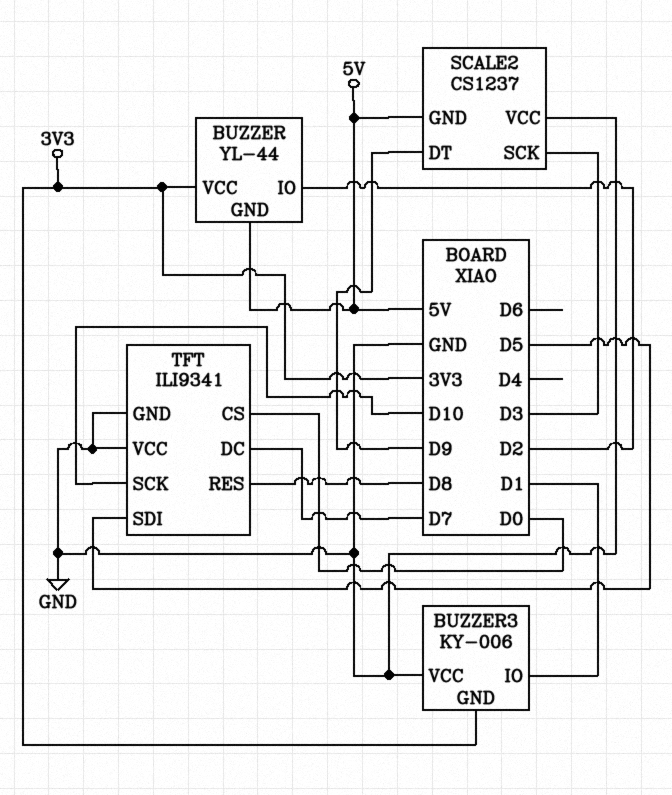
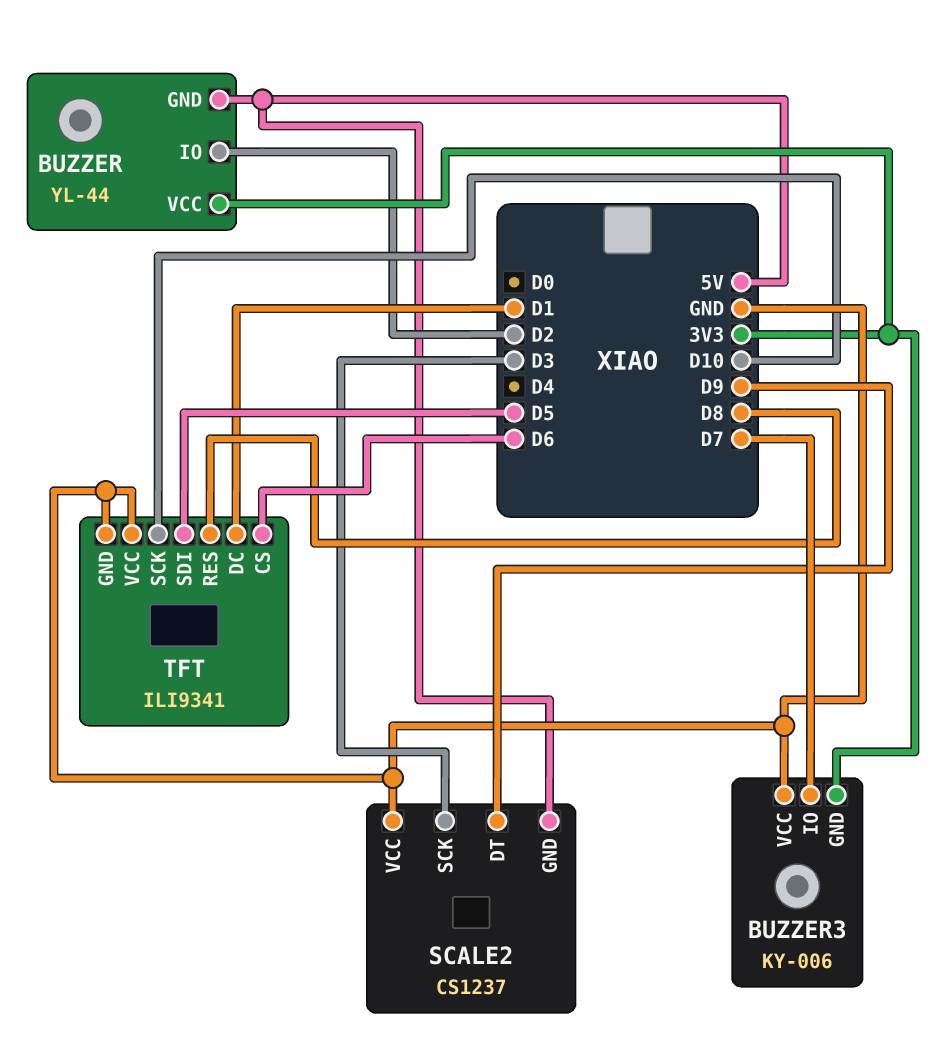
BUZZER3 pin IO: D1 -> D7
TFT pin CS: D0 -> D6
TFT pin DC: D7 -> D1

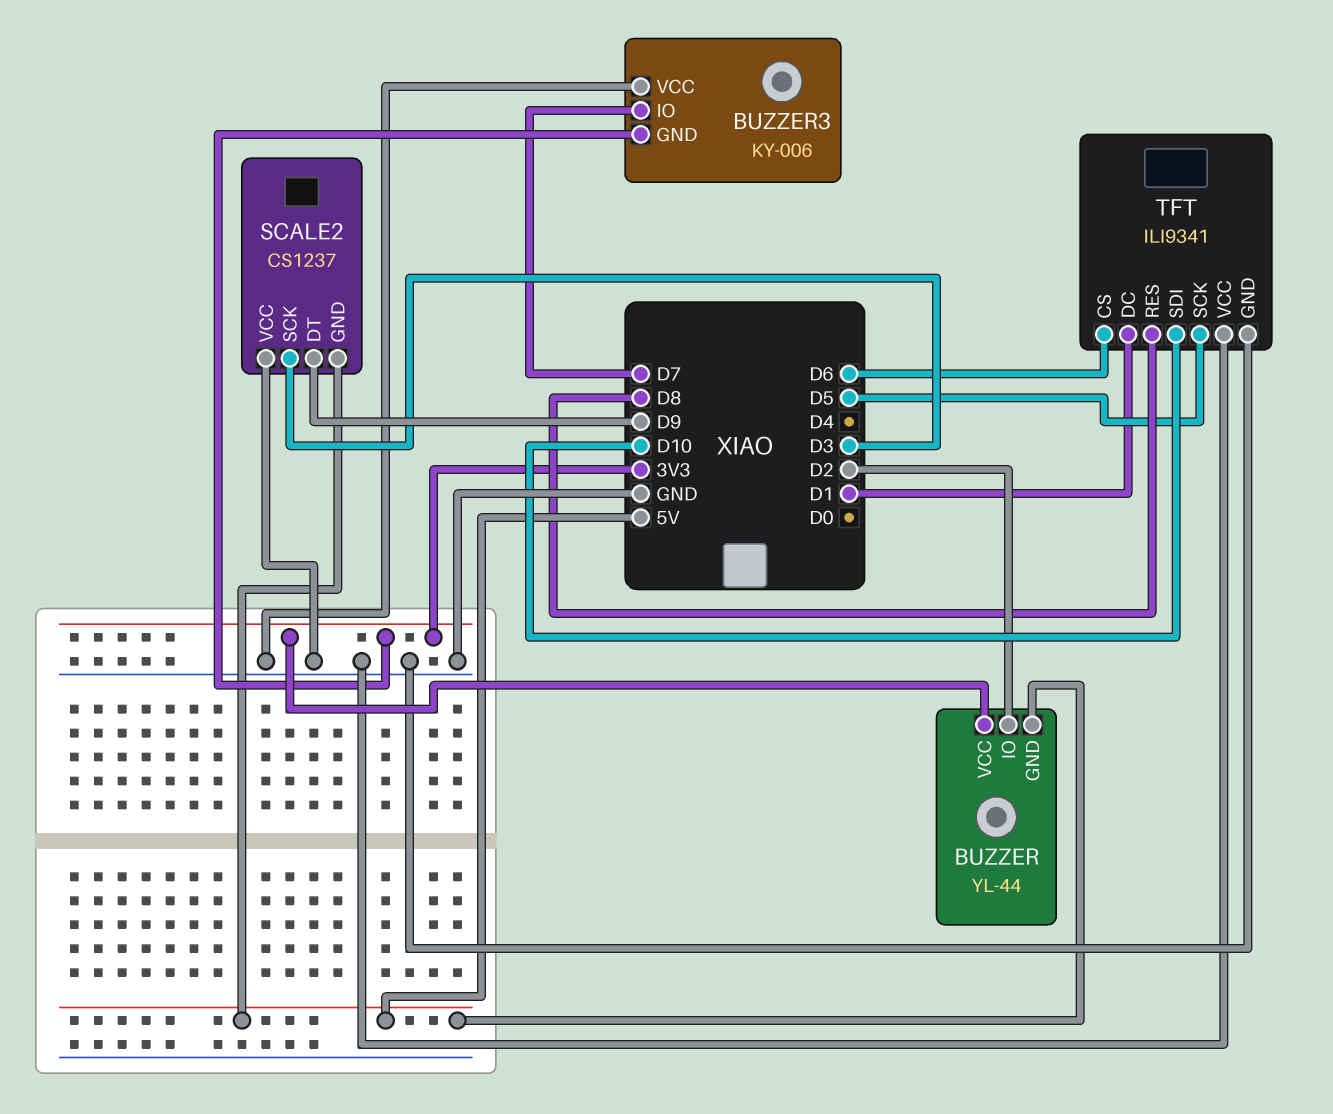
TFT pin SCK: D10 -> D5
TFT pin SDI: D5 -> D10

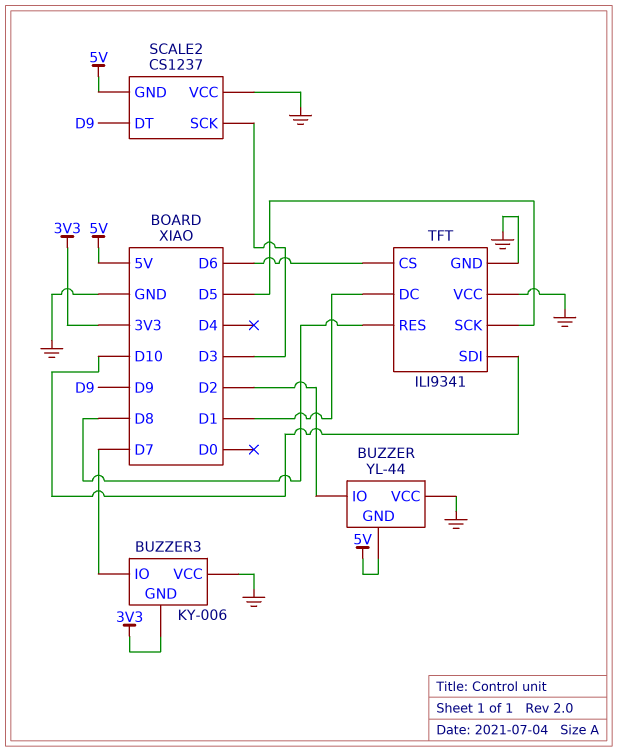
BUZZER pin VCC: 3V3 -> GND

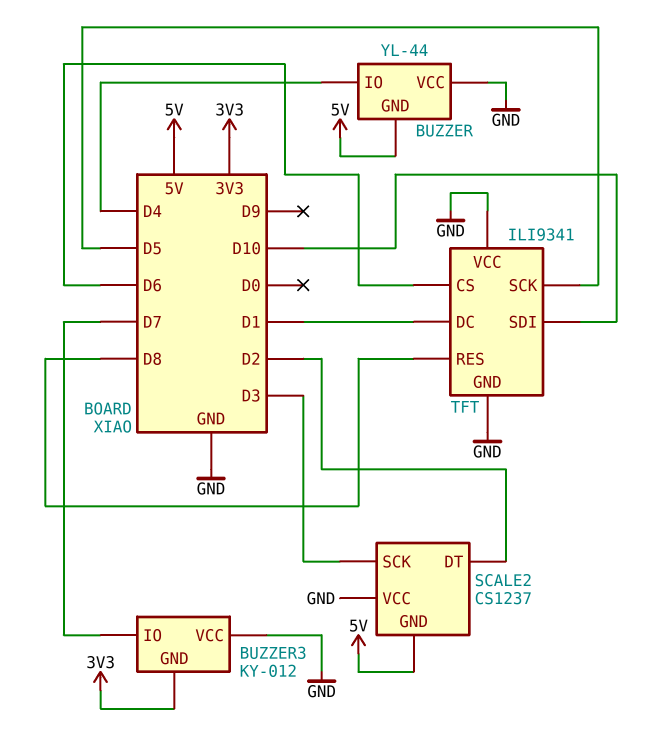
BUZZER pin IO: D2 -> D4
BUZZER3: KY-006 -> KY-012
SCALE2 pin DT: D9 -> D2

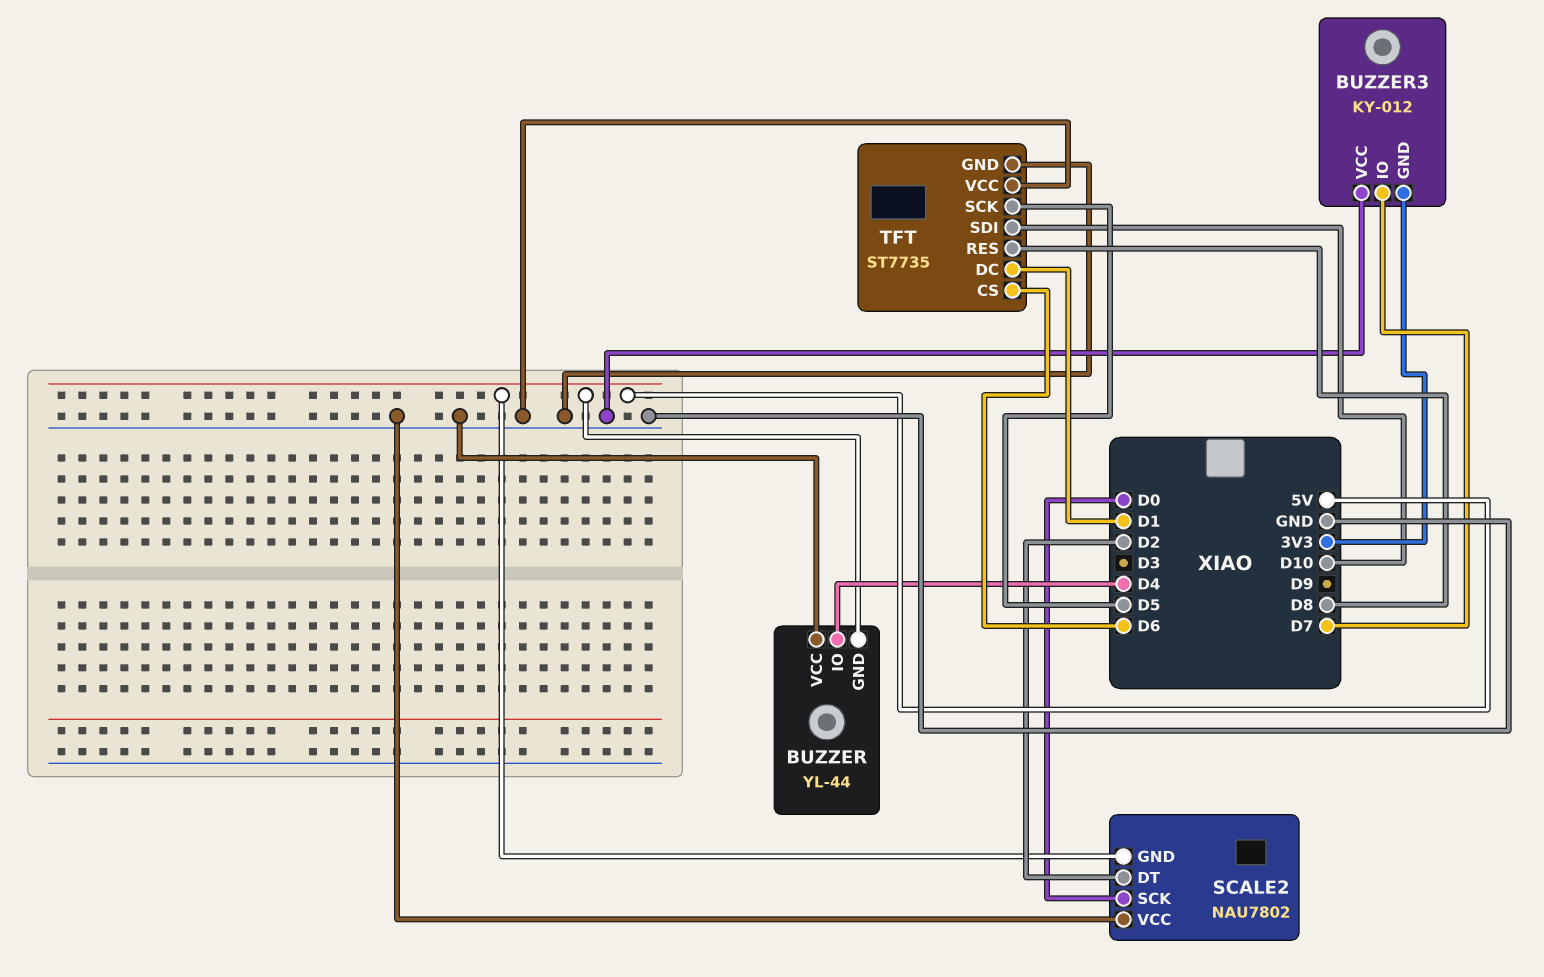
SCALE2: CS1237 -> NAU7802
SCALE2 pin SCK: D3 -> D0
TFT: ILI9341 -> ST7735

